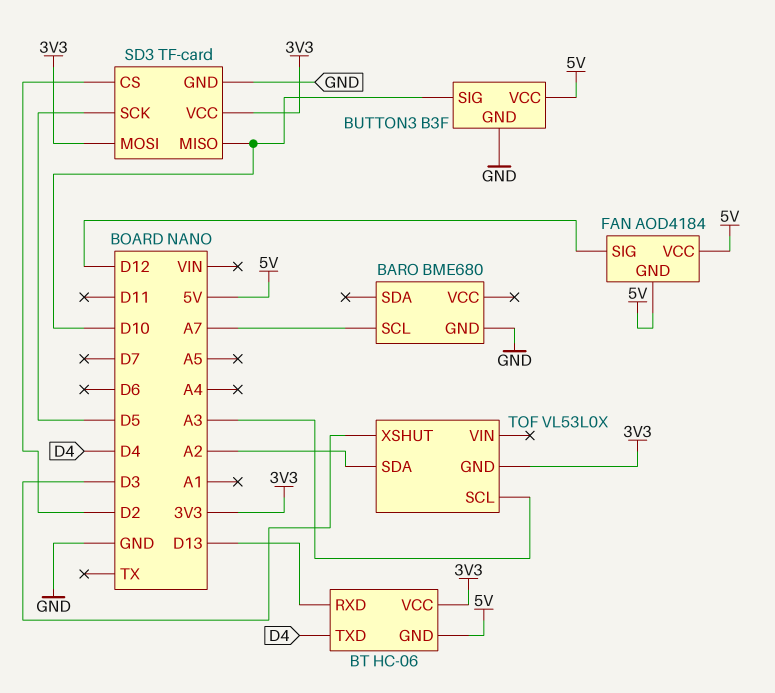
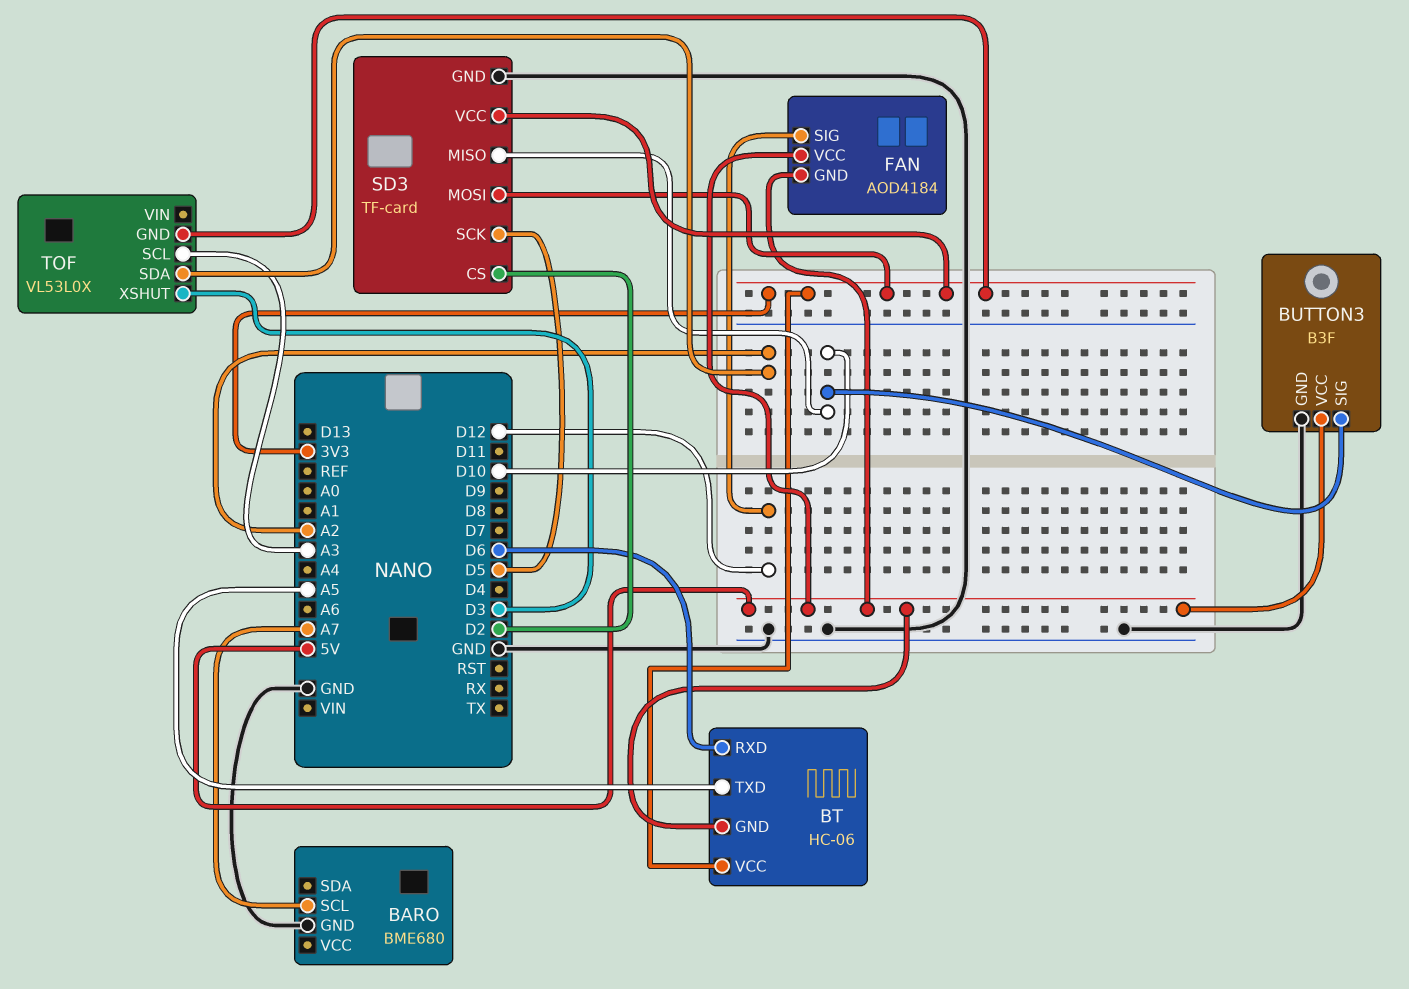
BT pin RXD: D13 -> D6
BT pin TXD: D4 -> A5

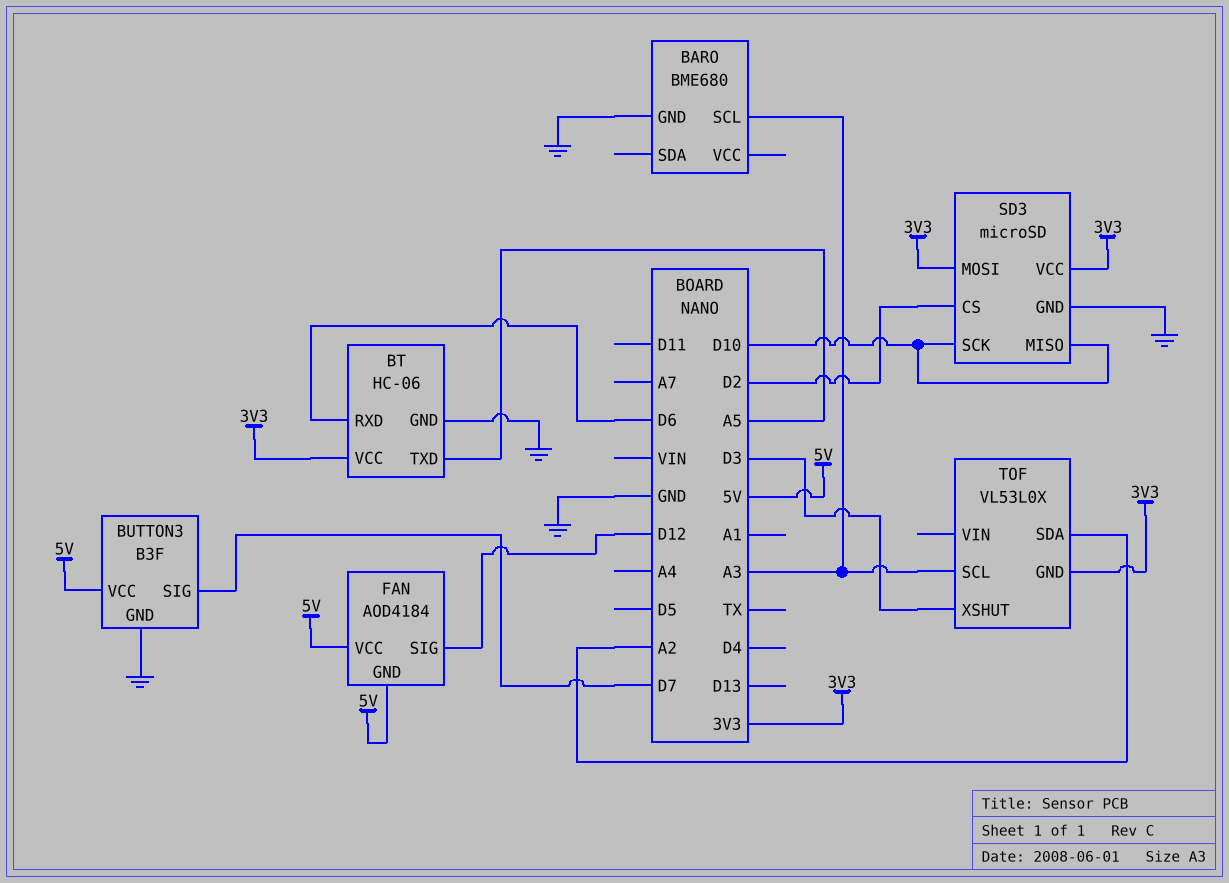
BARO pin SCL: A7 -> A3
BT pin GND: 5V -> GND
BUTTON3 pin SIG: D10 -> D7
SD3: TF-card -> microSD
SD3 pin SCK: D5 -> D10

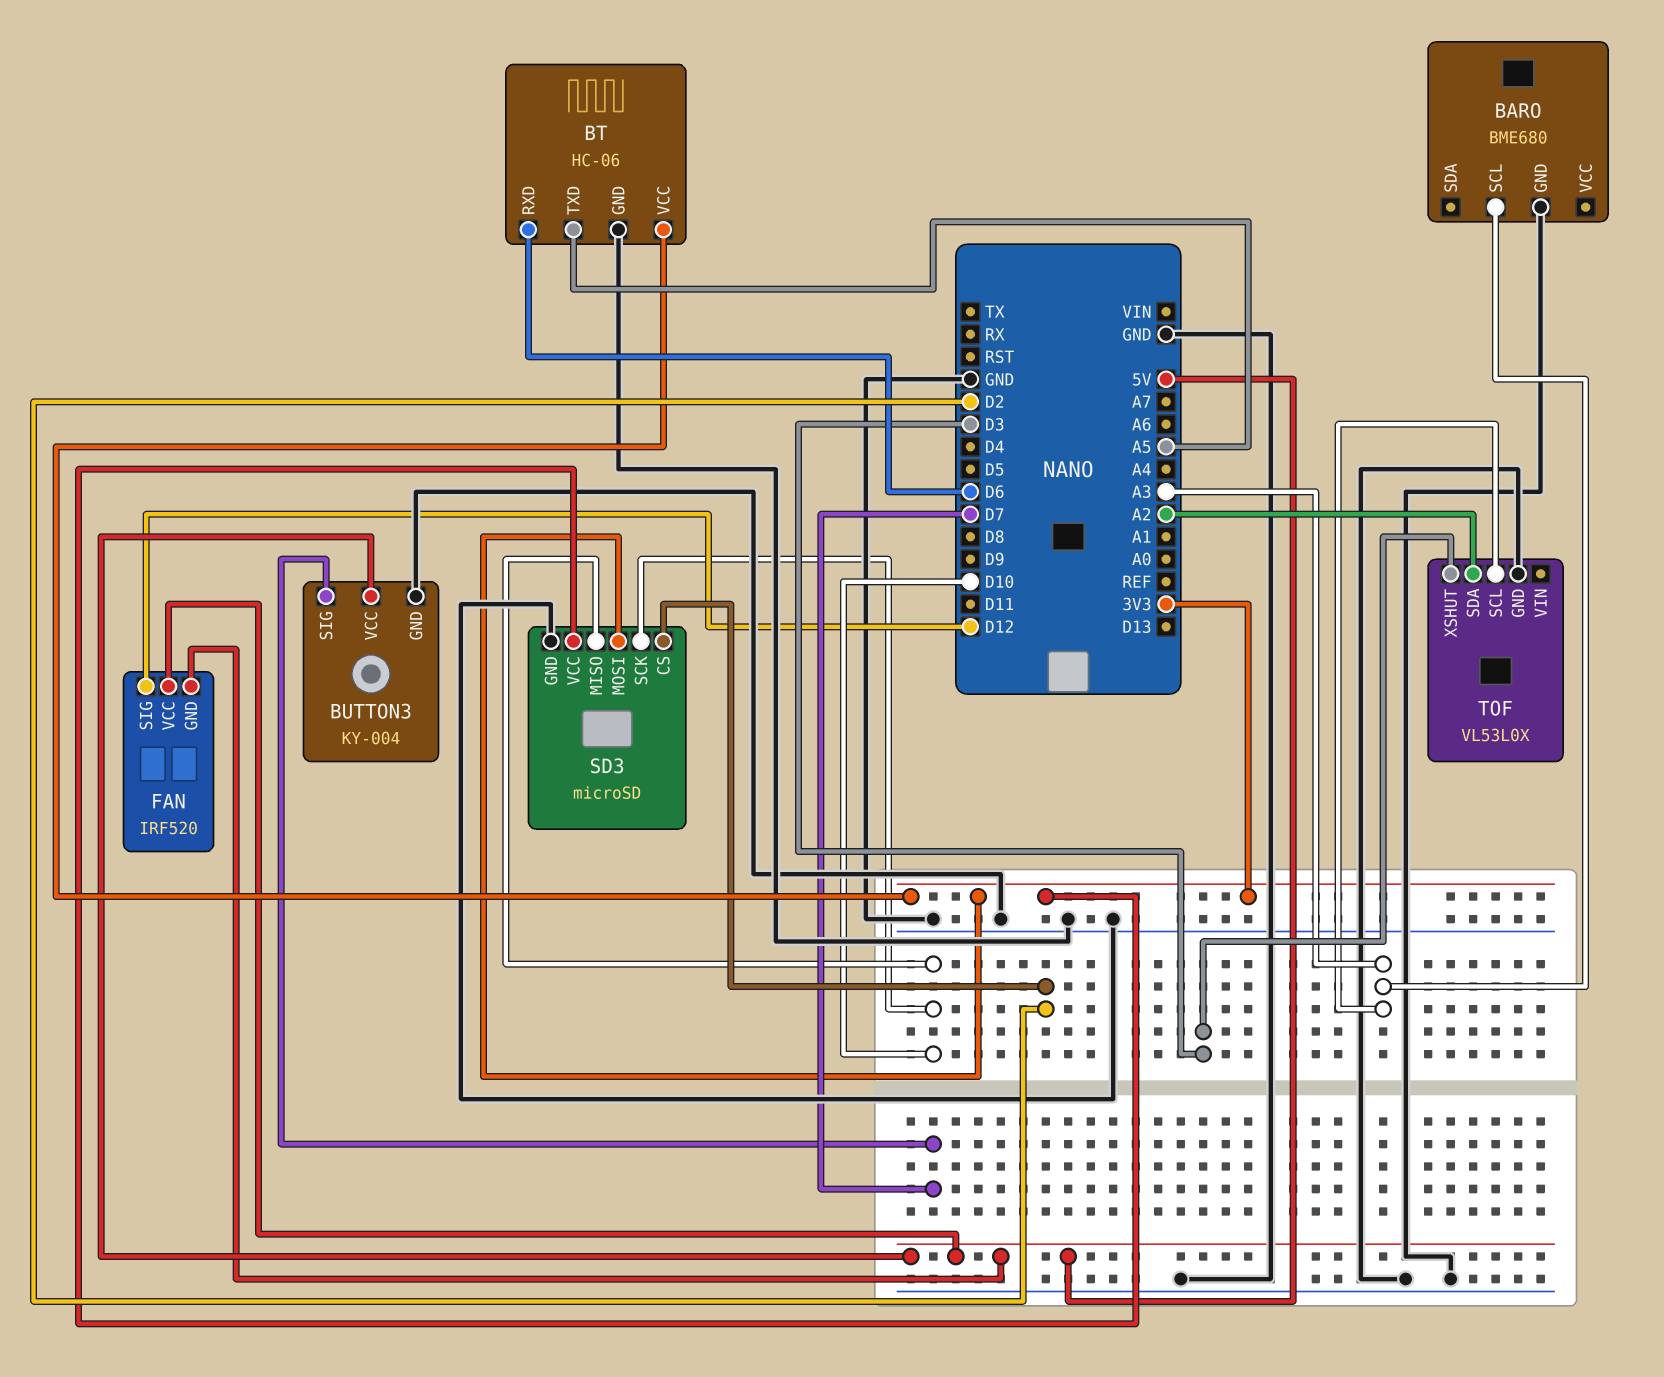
BUTTON3: B3F -> KY-004
FAN: AOD4184 -> IRF520
TOF pin GND: 3V3 -> GND

